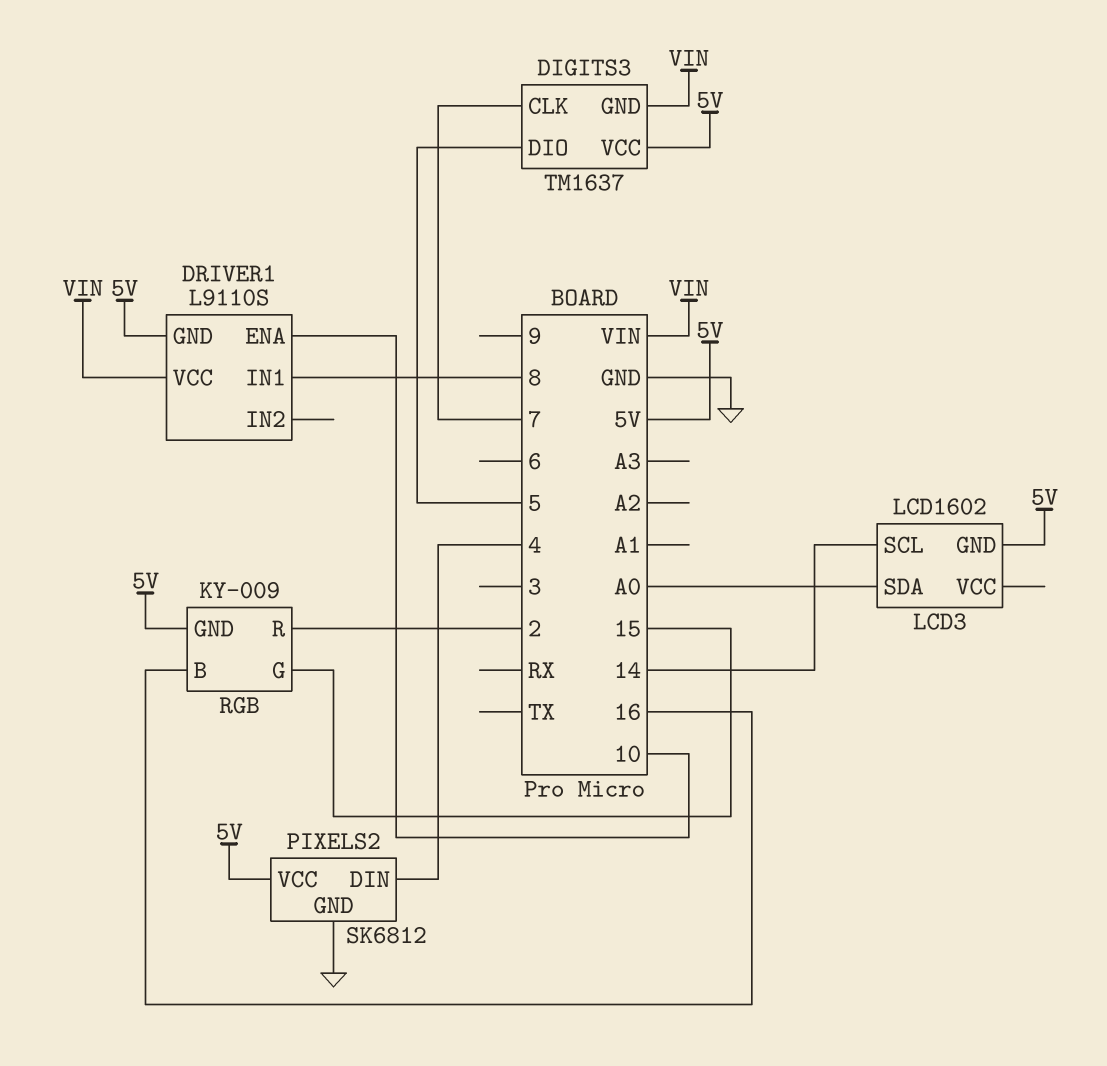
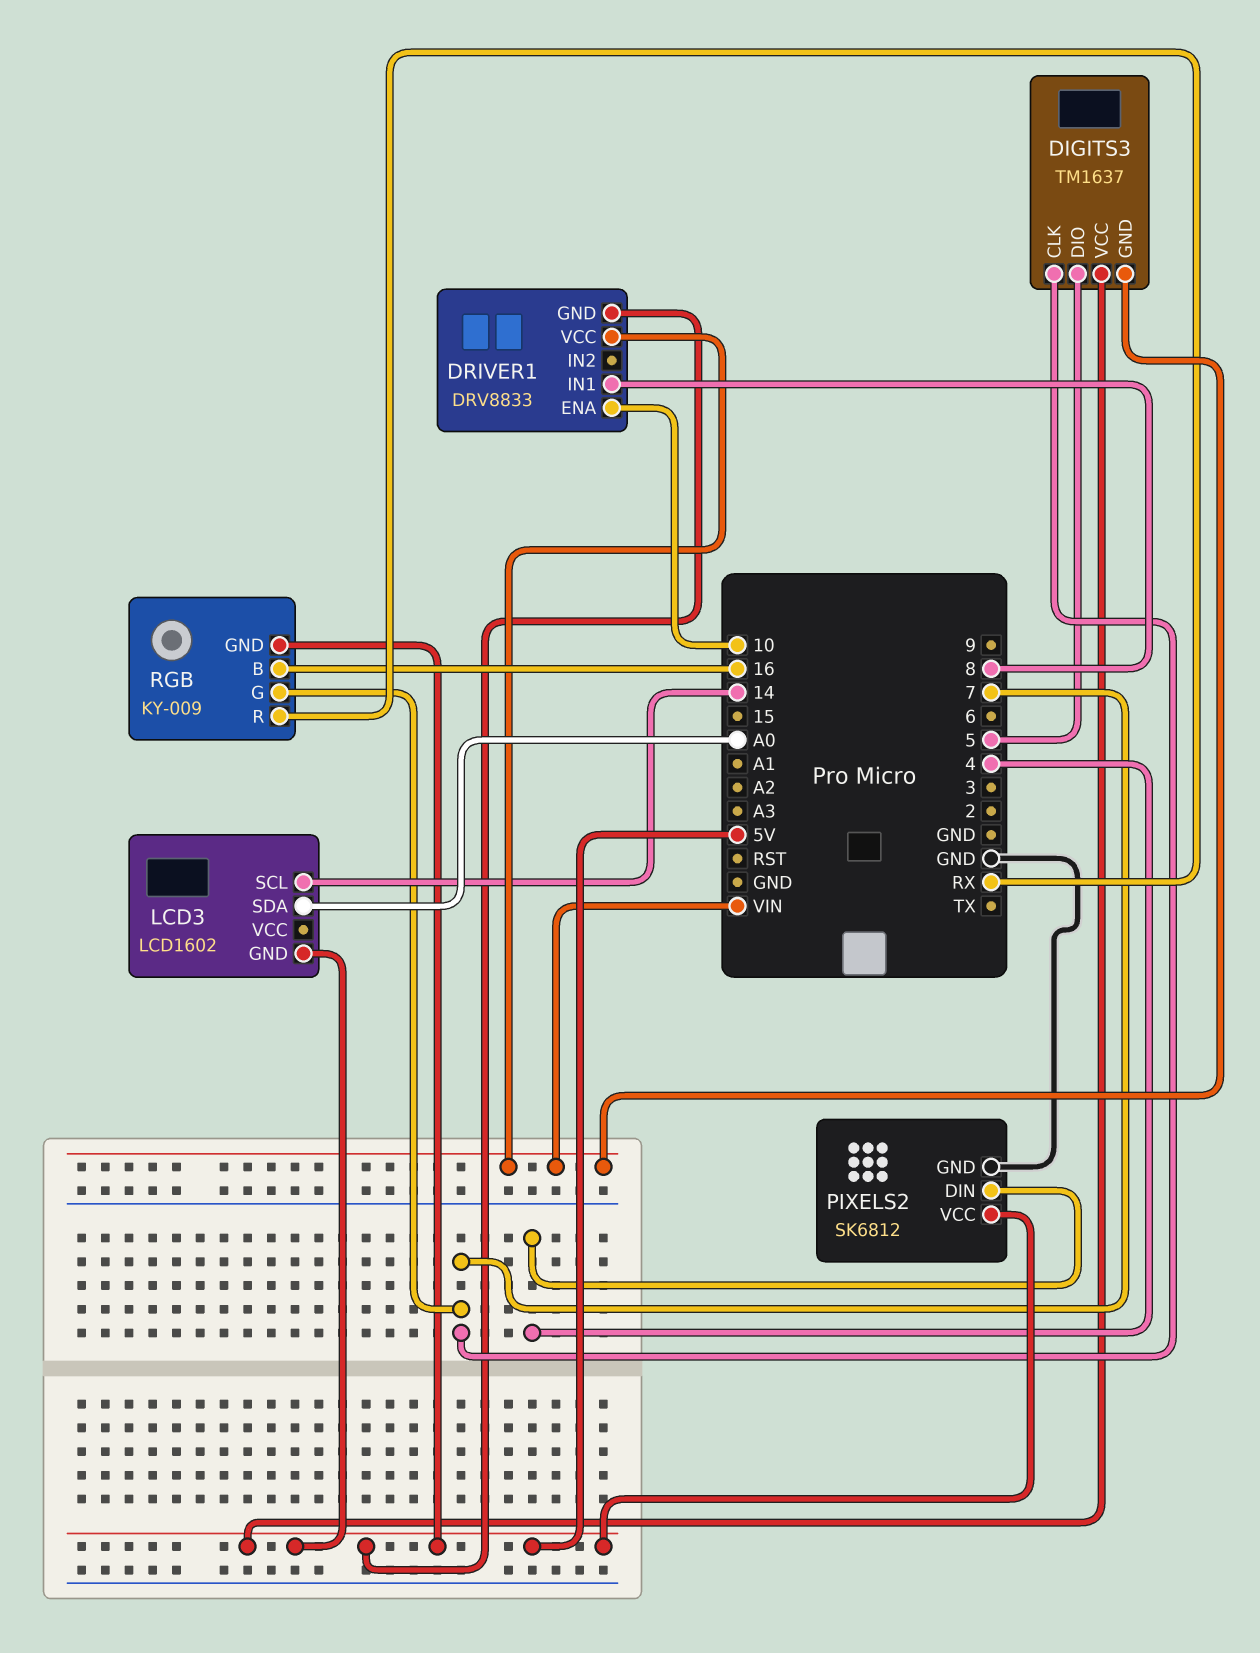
DRIVER1: L9110S -> DRV8833
RGB pin G: 15 -> 7
RGB pin R: 2 -> RX

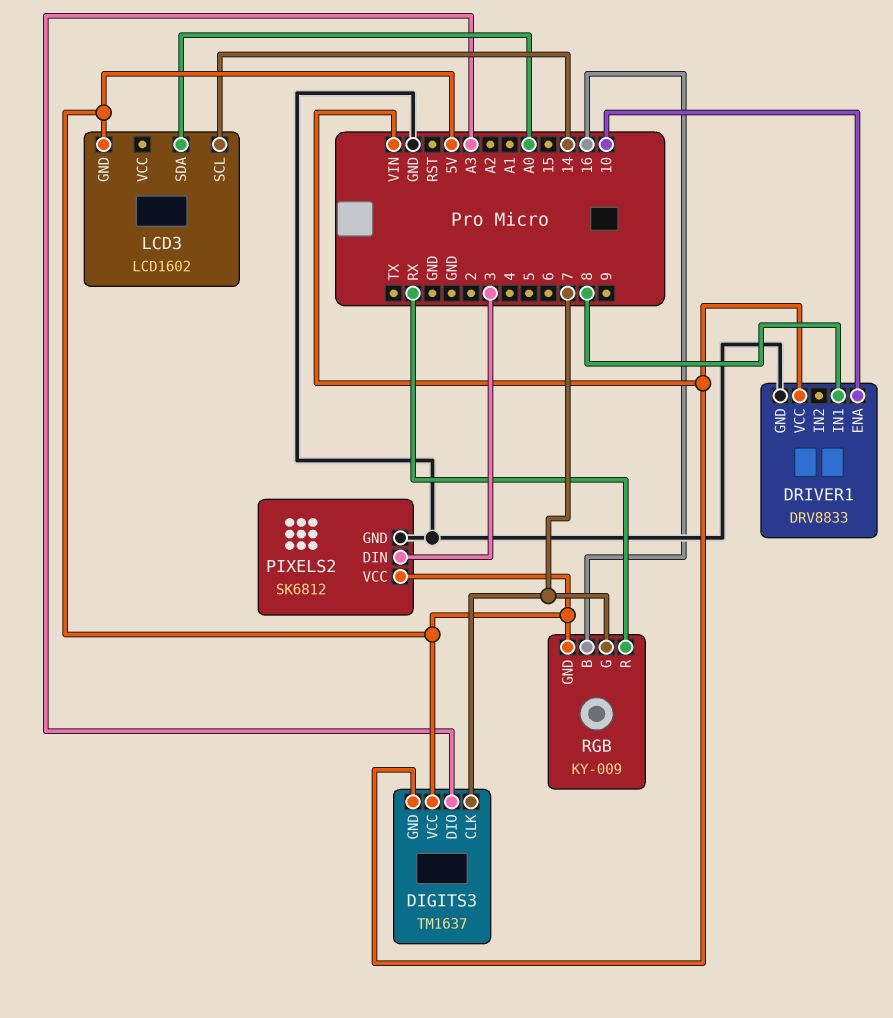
DIGITS3 pin DIO: 5 -> A3
DRIVER1 pin GND: 5V -> GND
PIXELS2 pin DIN: 4 -> 3

